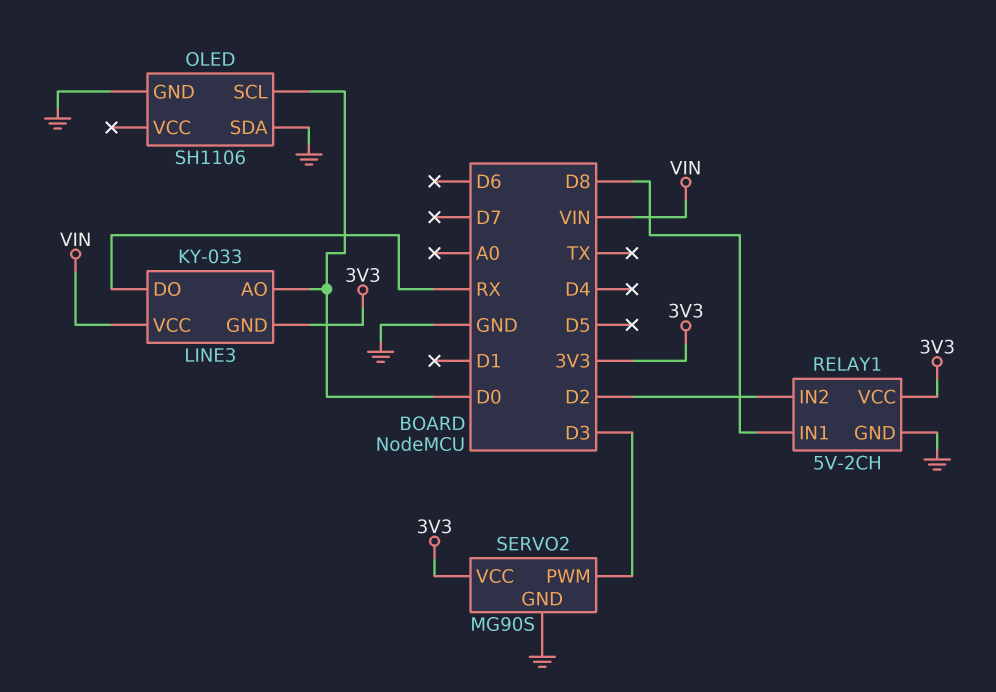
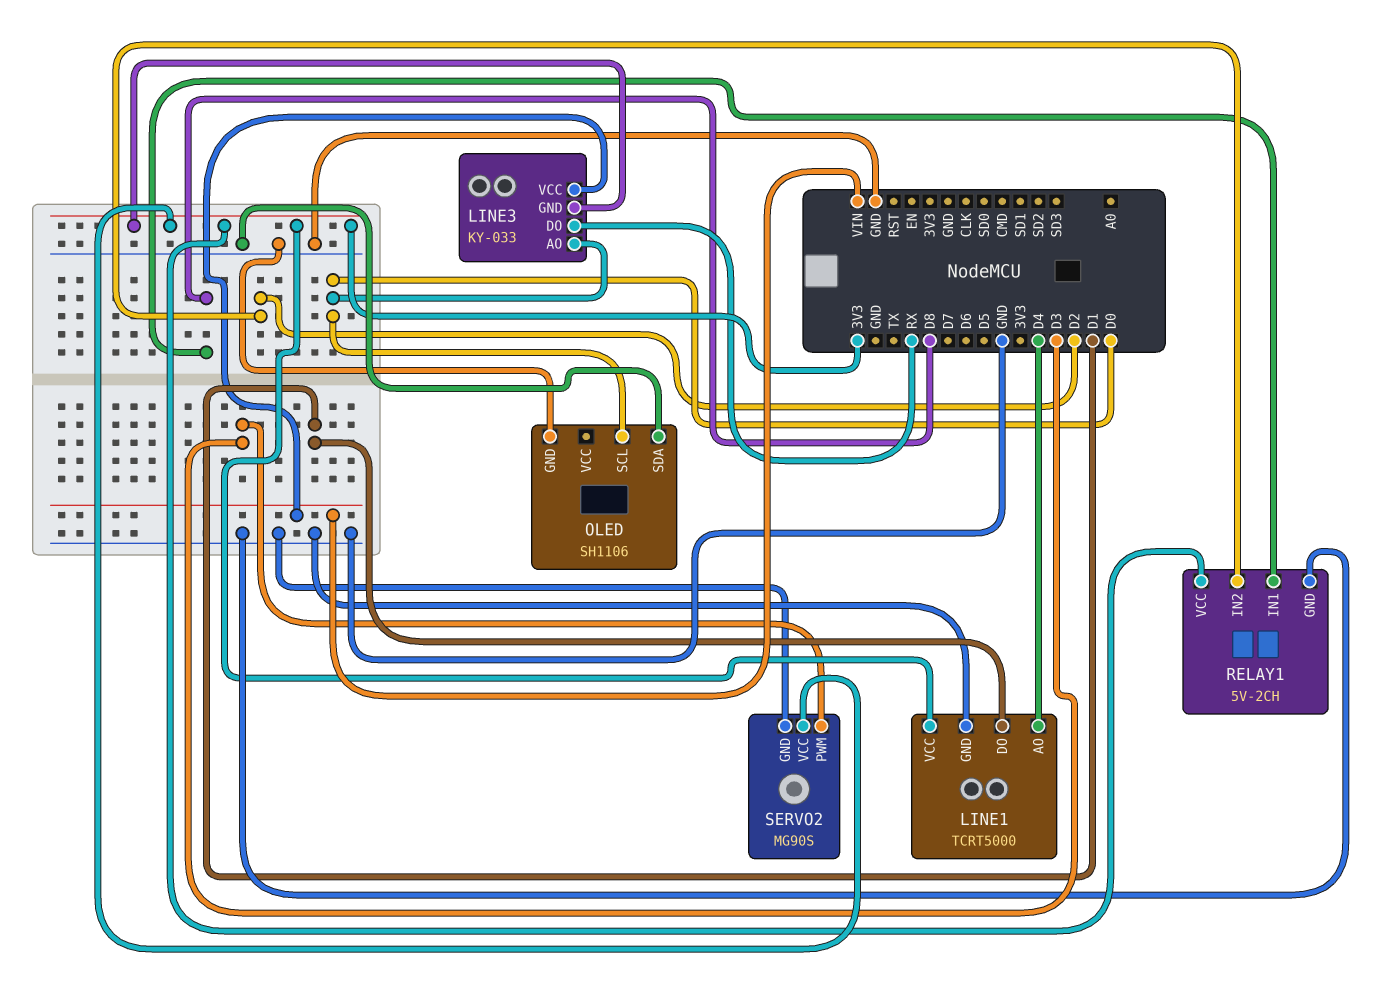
LINE1: none -> TCRT5000
LINE1 pin AO: none -> D4
LINE1 pin DO: none -> D1
LINE1 pin GND: none -> GND
LINE1 pin VCC: none -> 3V3

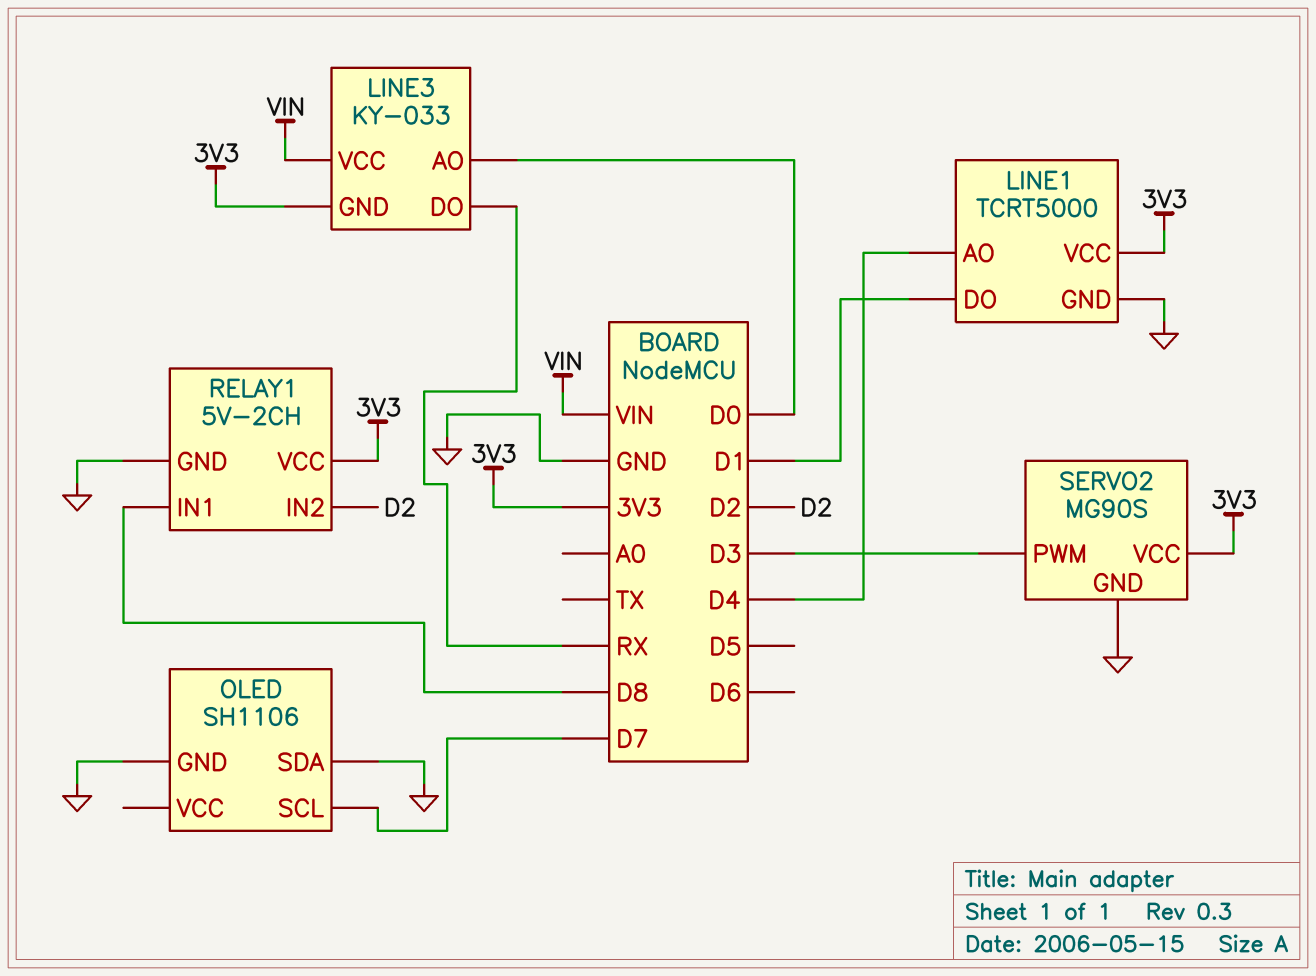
OLED pin SCL: D0 -> D7

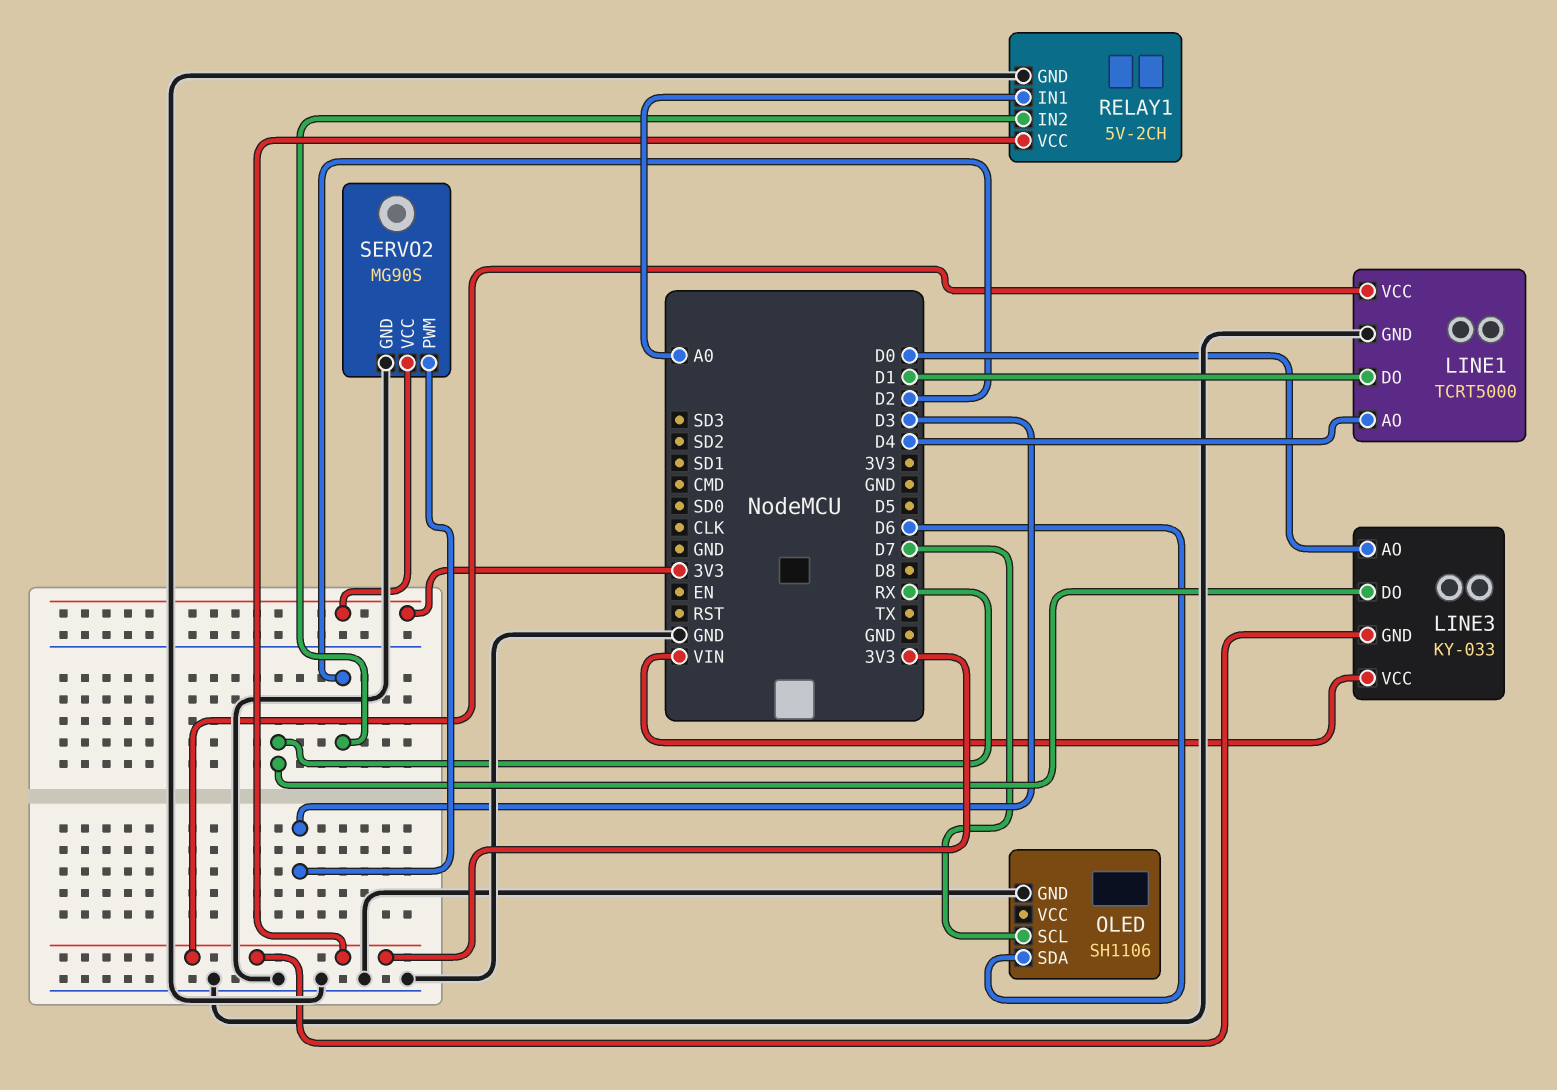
OLED pin SDA: GND -> D6
RELAY1 pin IN1: D8 -> A0

